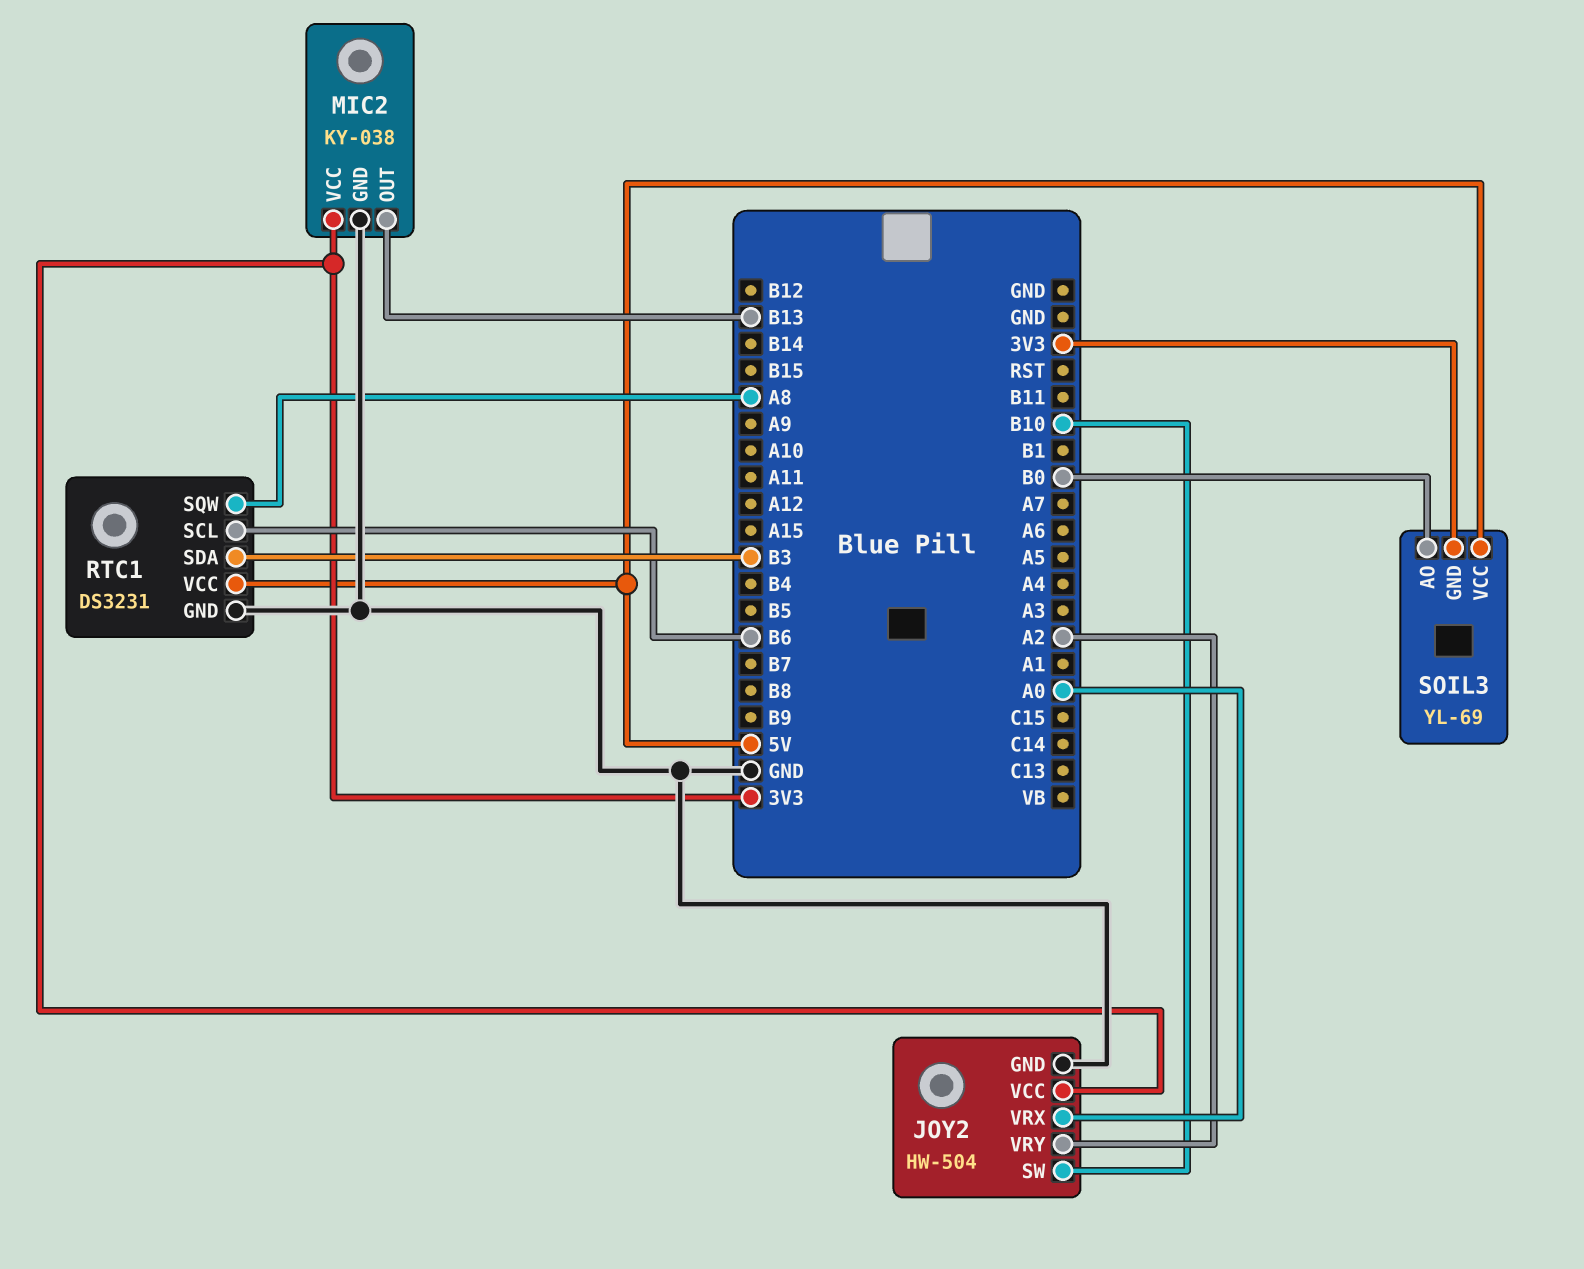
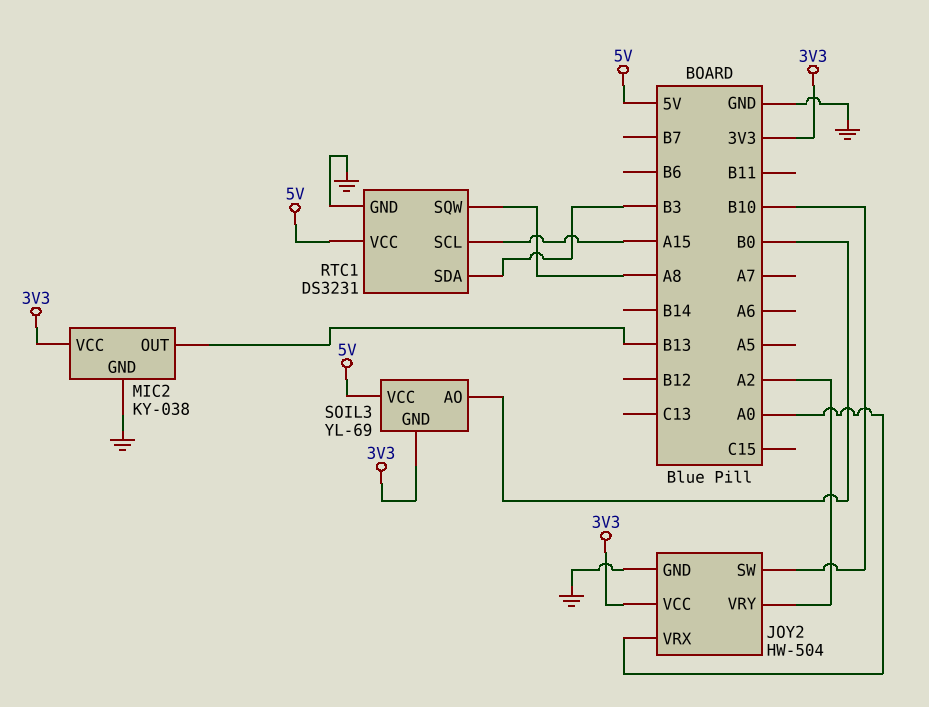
RTC1 pin SCL: B6 -> A15

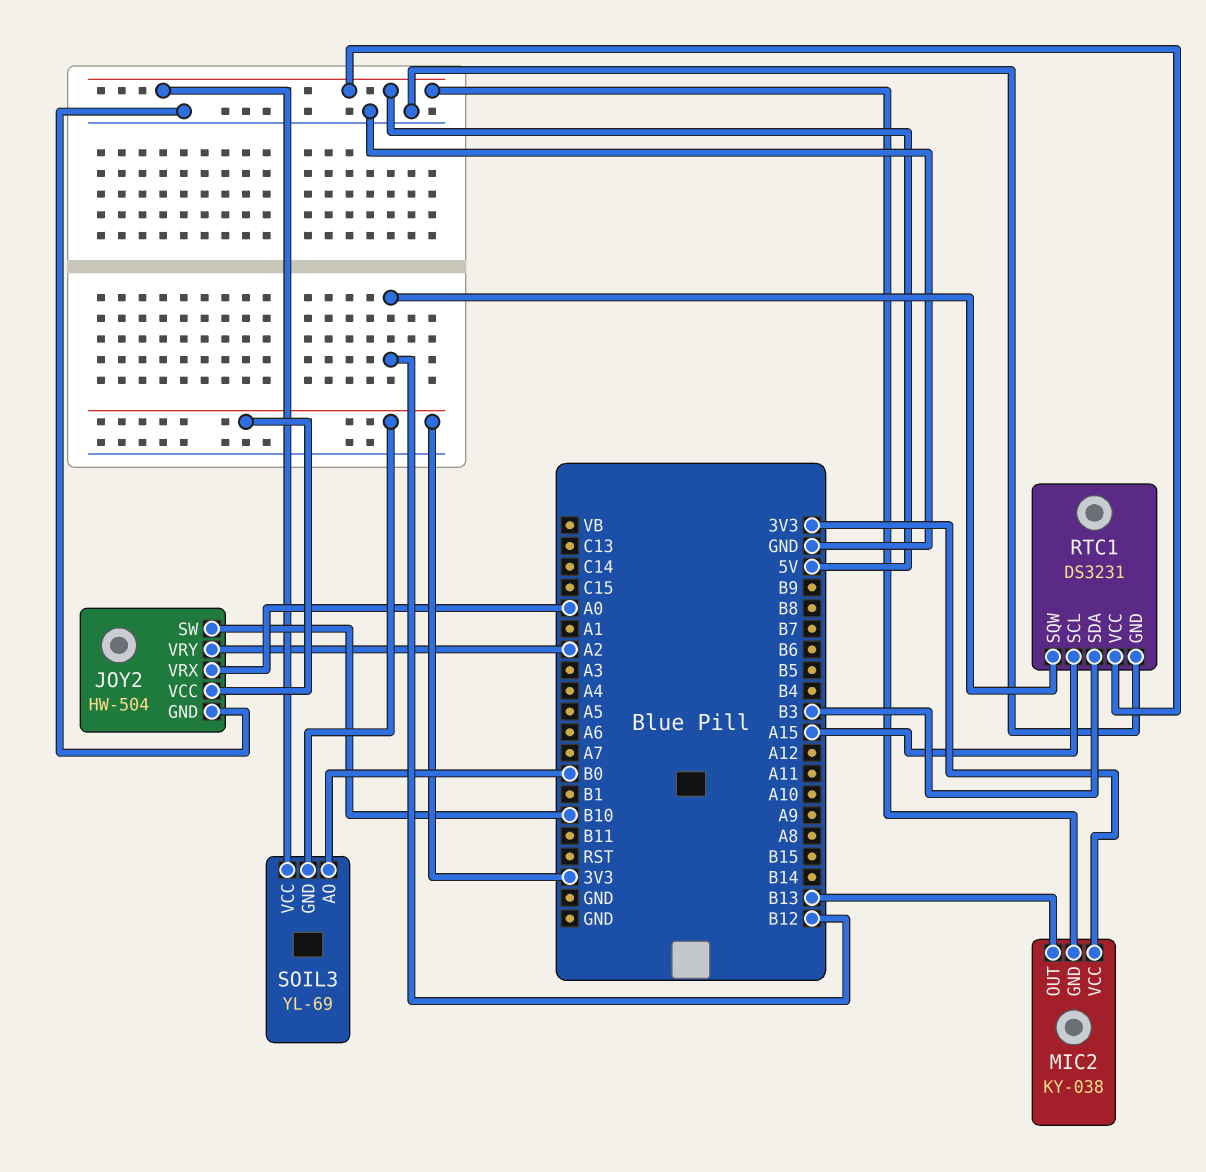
MIC2 pin GND: GND -> 5V
RTC1 pin SQW: A8 -> B12

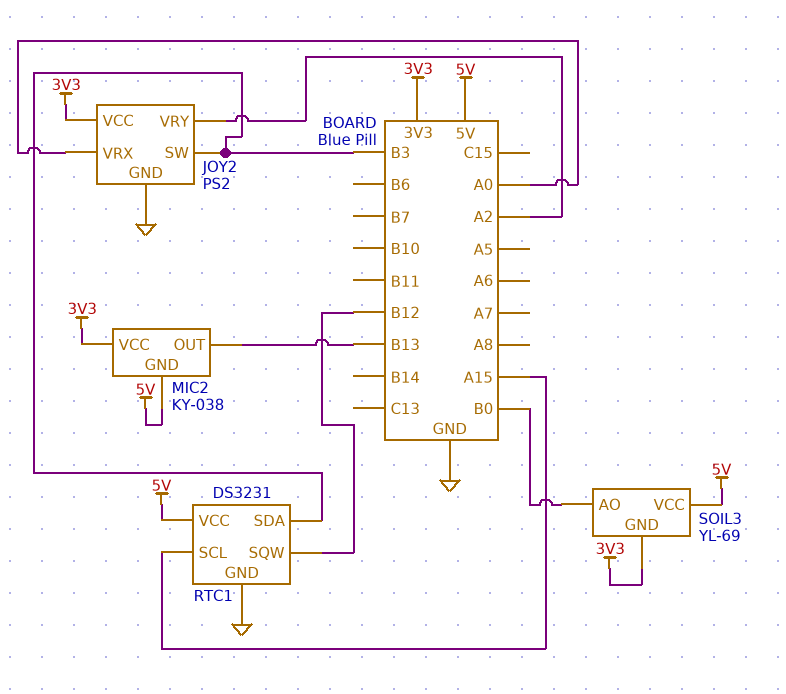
JOY2: HW-504 -> PS2
JOY2 pin SW: B10 -> B3

